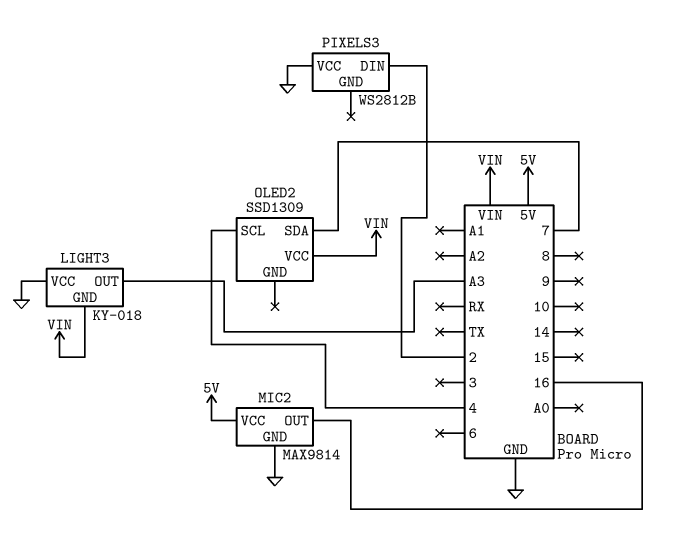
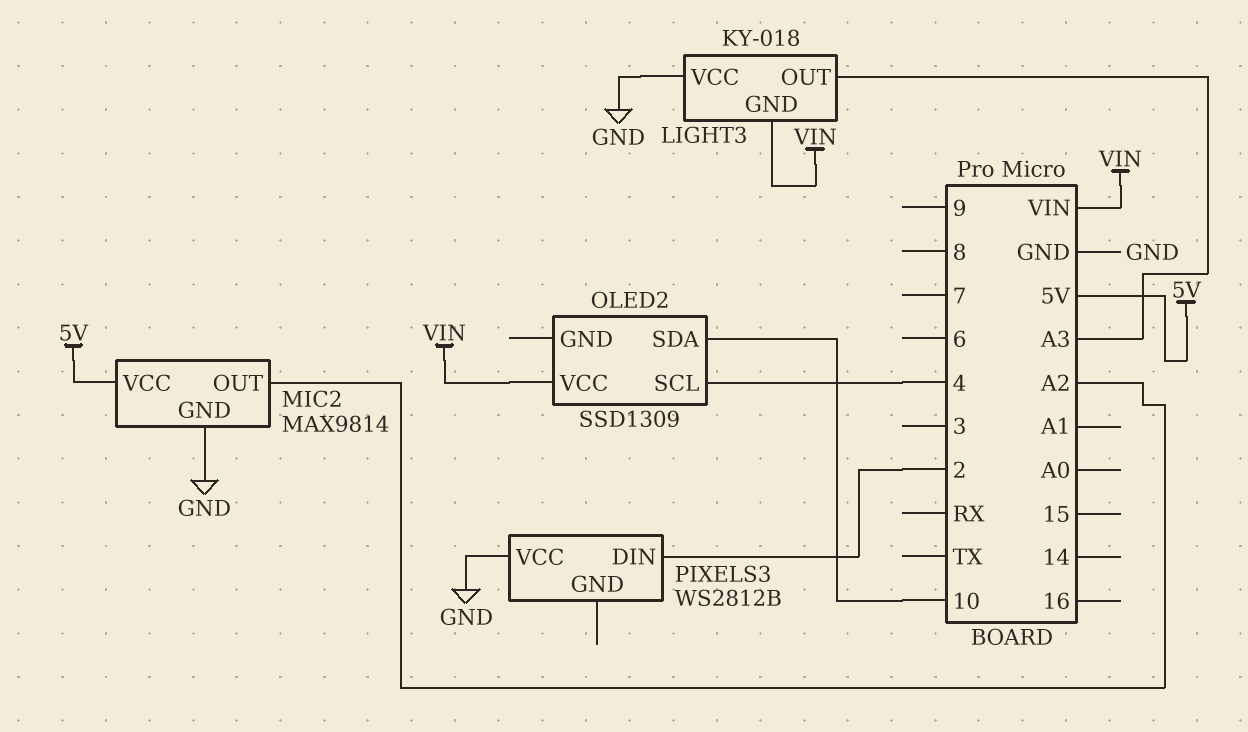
MIC2 pin OUT: 16 -> A2
OLED2 pin SDA: 7 -> 10

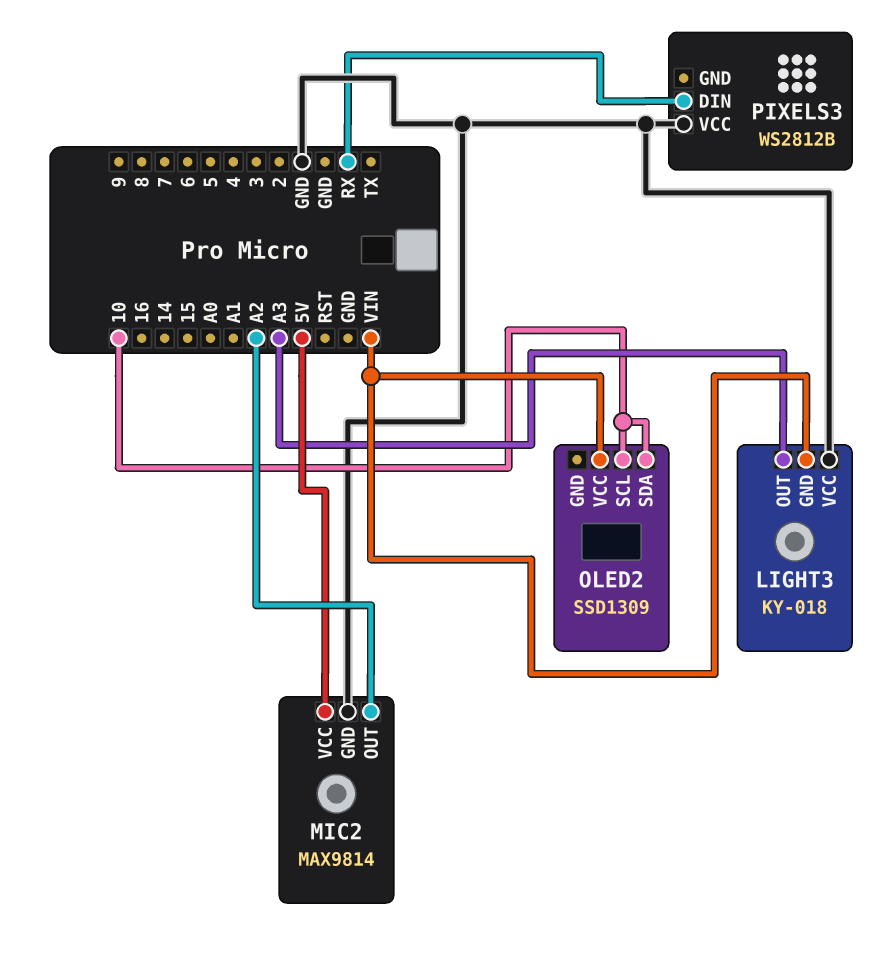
OLED2 pin SCL: 4 -> 10
PIXELS3 pin DIN: 2 -> RX

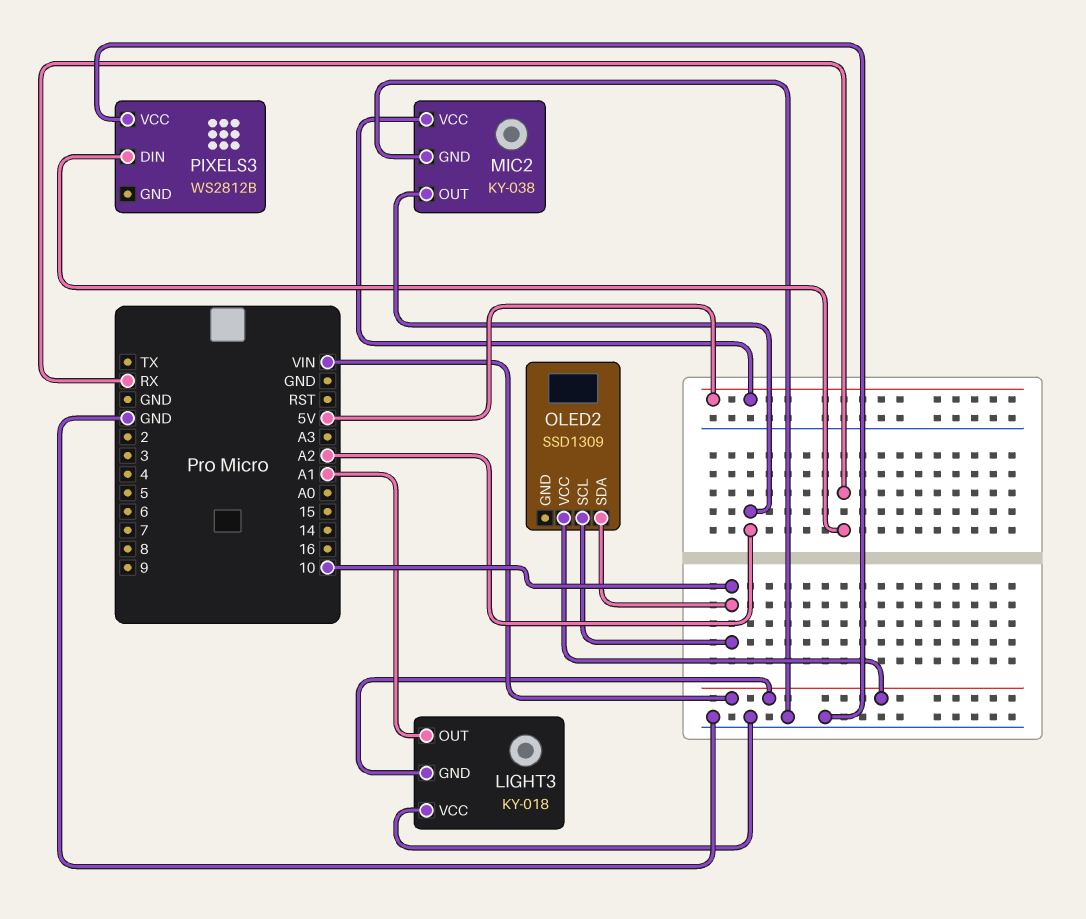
LIGHT3 pin OUT: A3 -> A1
MIC2: MAX9814 -> KY-038

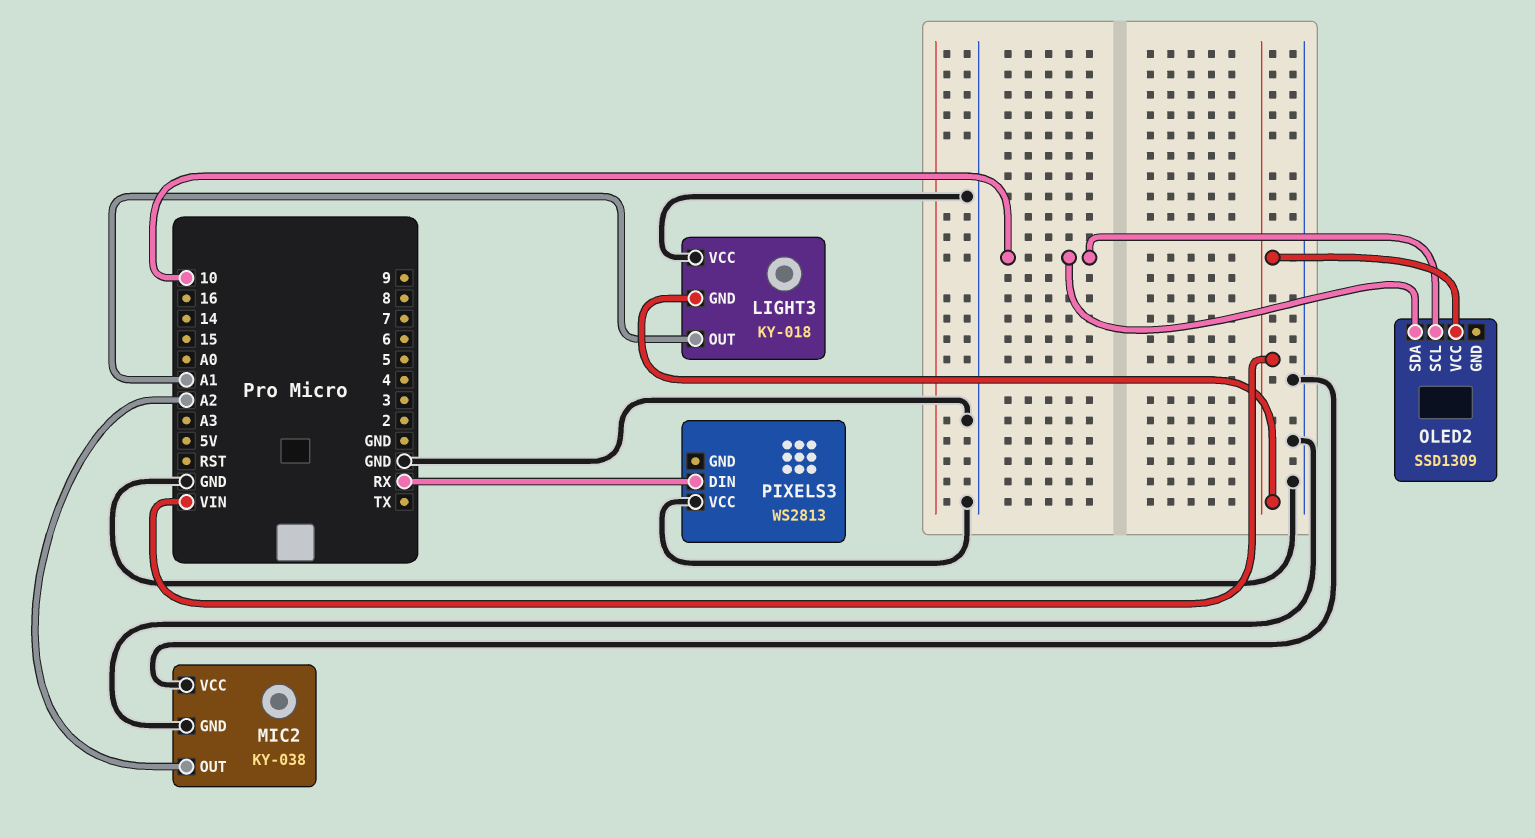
MIC2 pin VCC: 5V -> GND
PIXELS3: WS2812B -> WS2813

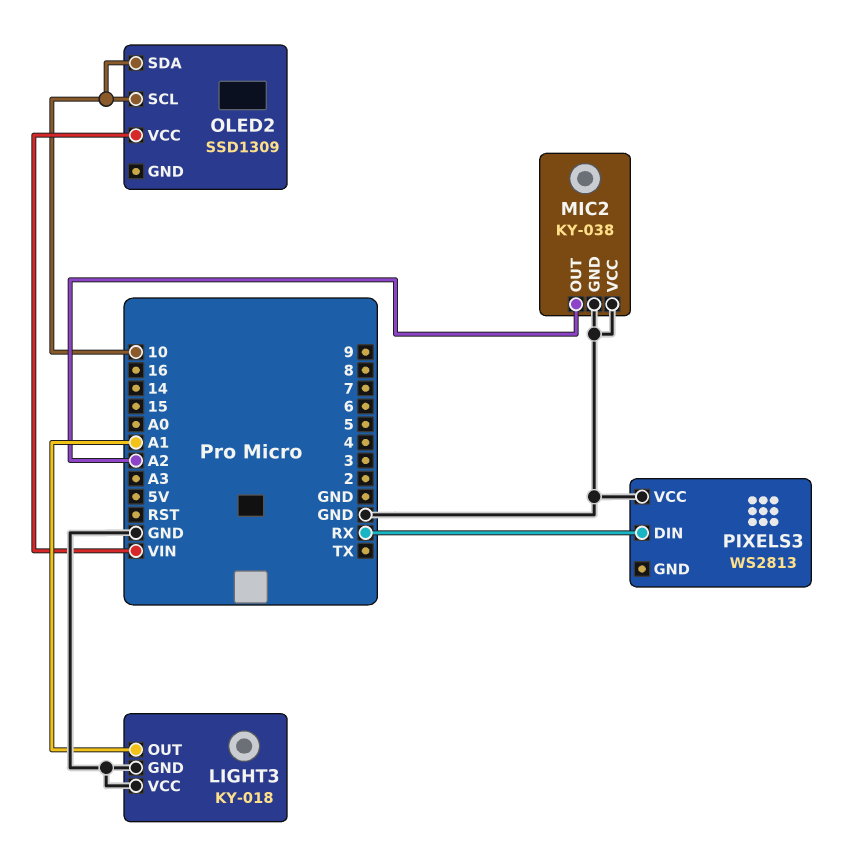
LIGHT3 pin GND: VIN -> GND

